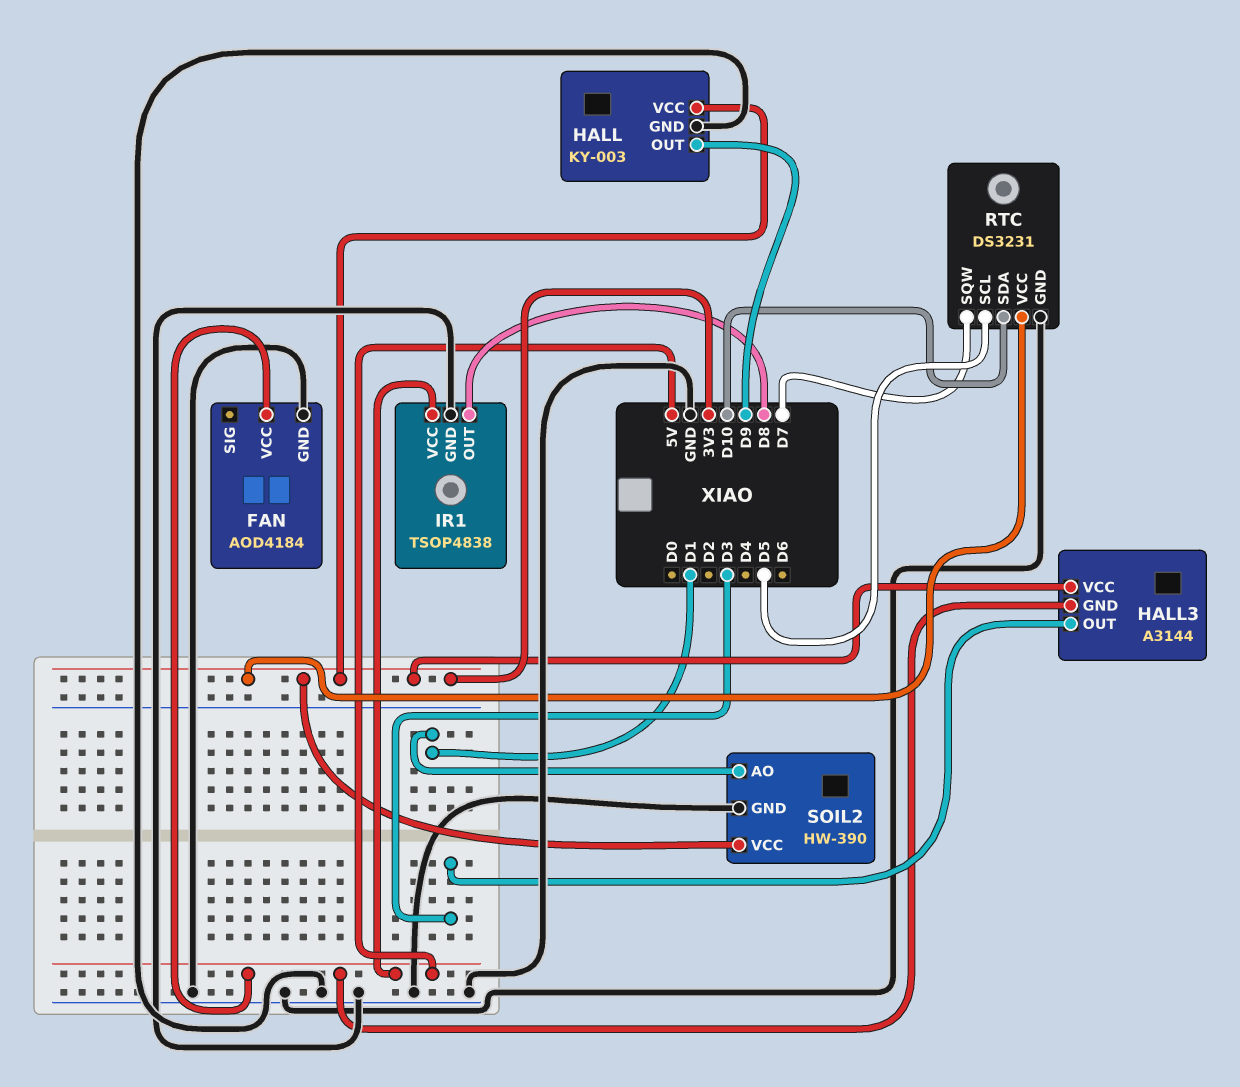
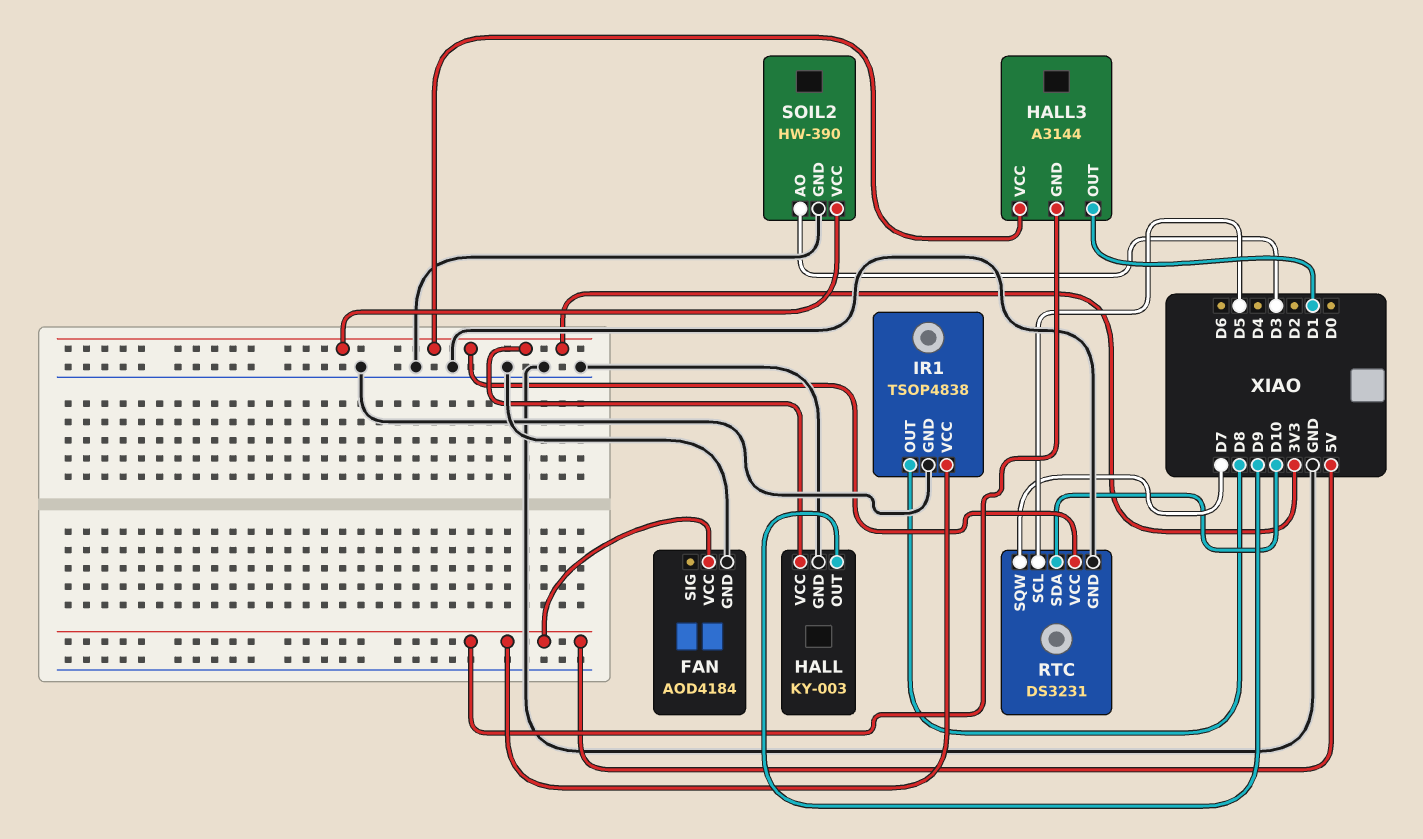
HALL3 pin OUT: D3 -> D1
SOIL2 pin AO: D1 -> D3

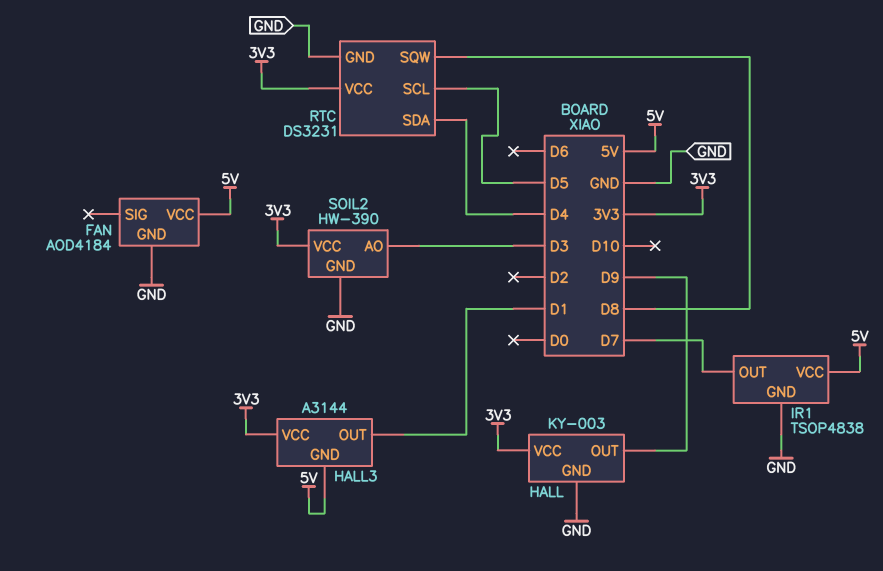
IR1 pin OUT: D8 -> D7
RTC pin SDA: D10 -> D4
RTC pin SQW: D7 -> D8

